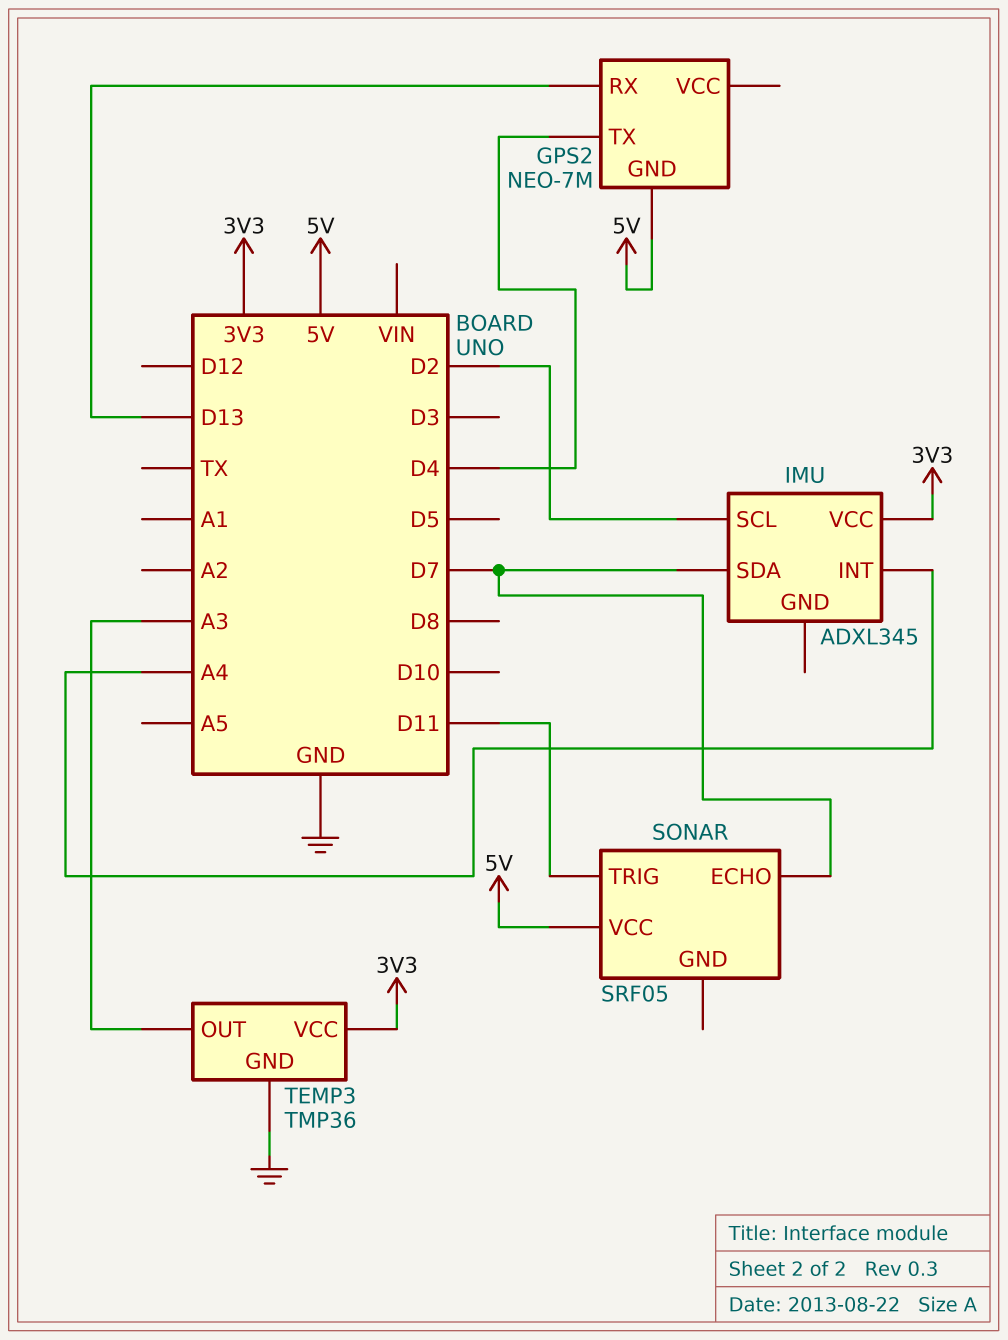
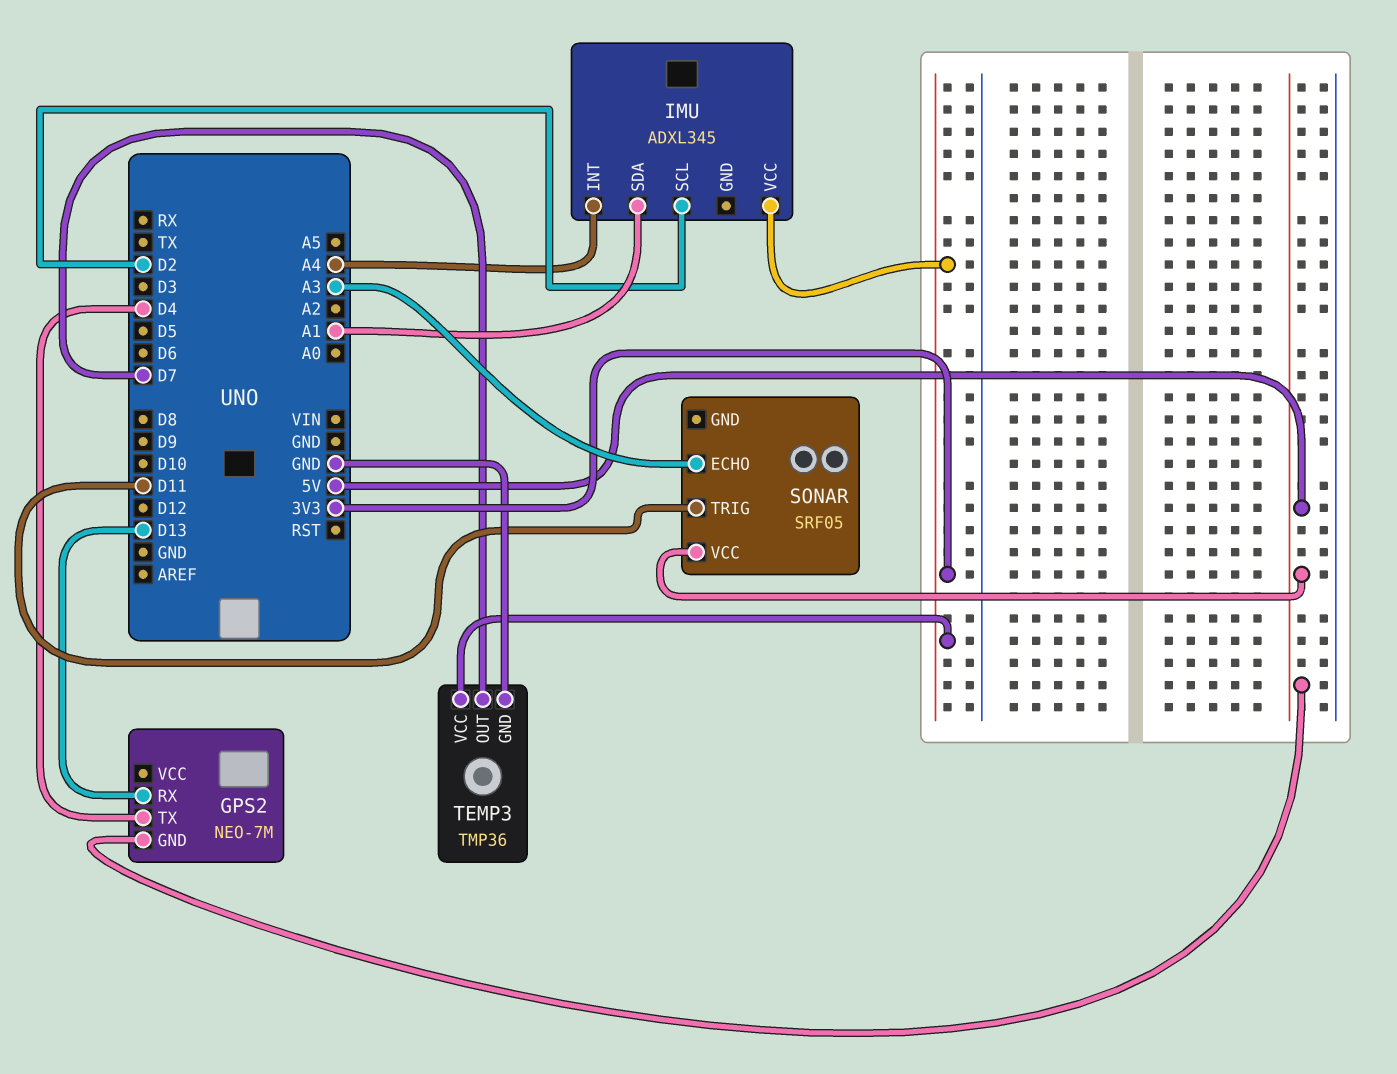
IMU pin SDA: D7 -> A1
SONAR pin ECHO: D7 -> A3
TEMP3 pin OUT: A3 -> D7

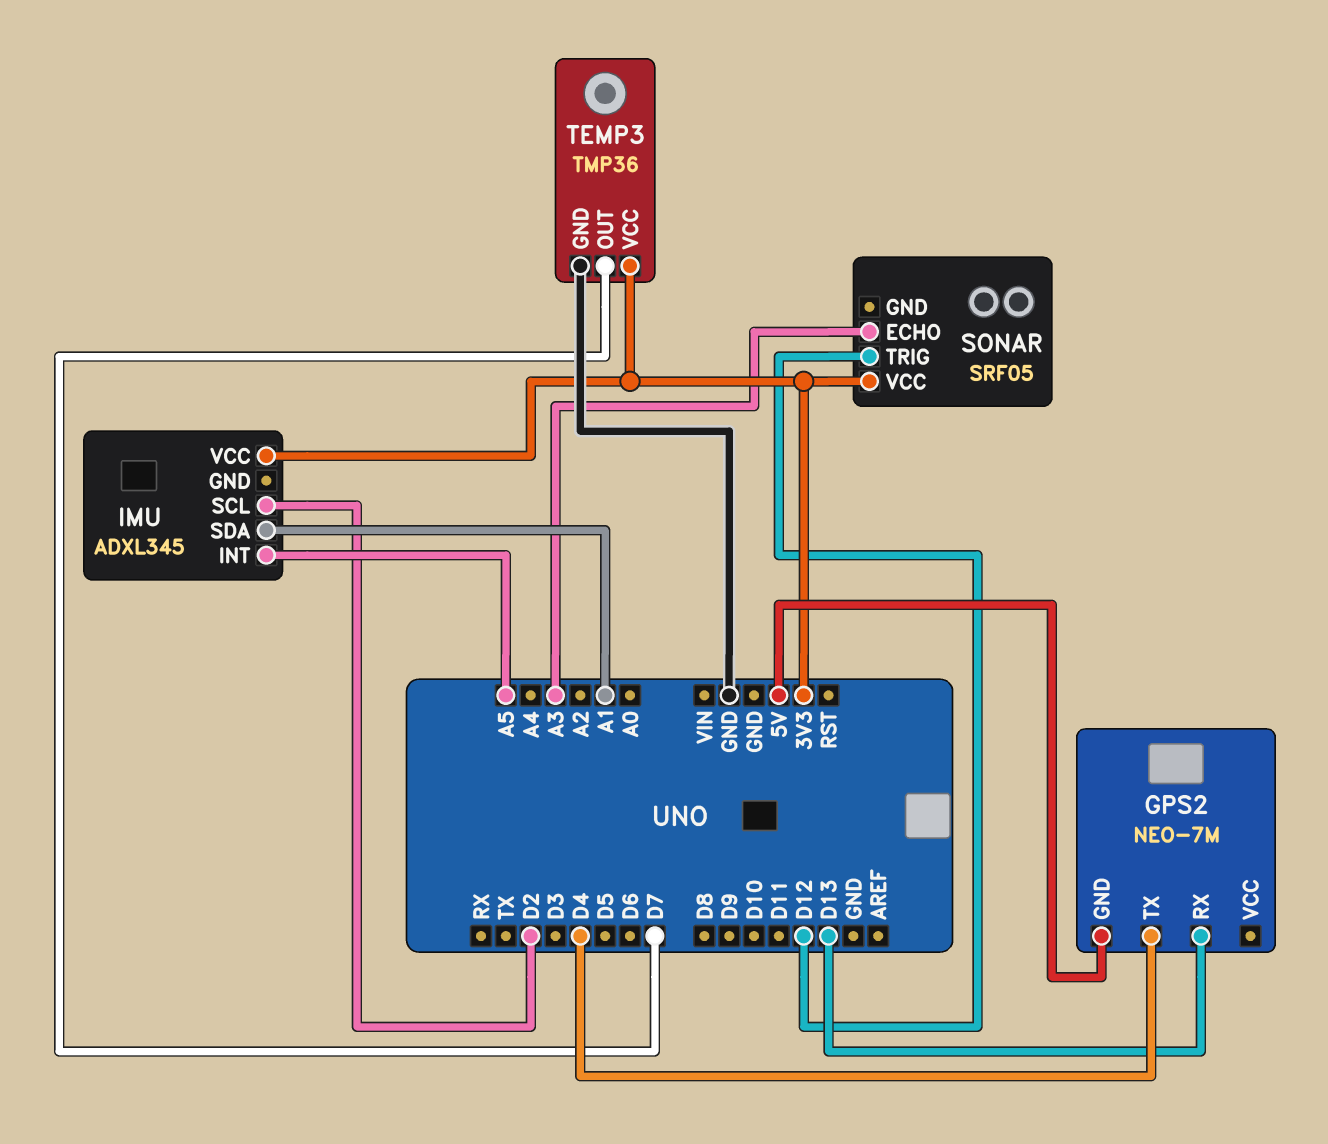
IMU pin INT: A4 -> A5
SONAR pin TRIG: D11 -> D12
SONAR pin VCC: 5V -> 3V3

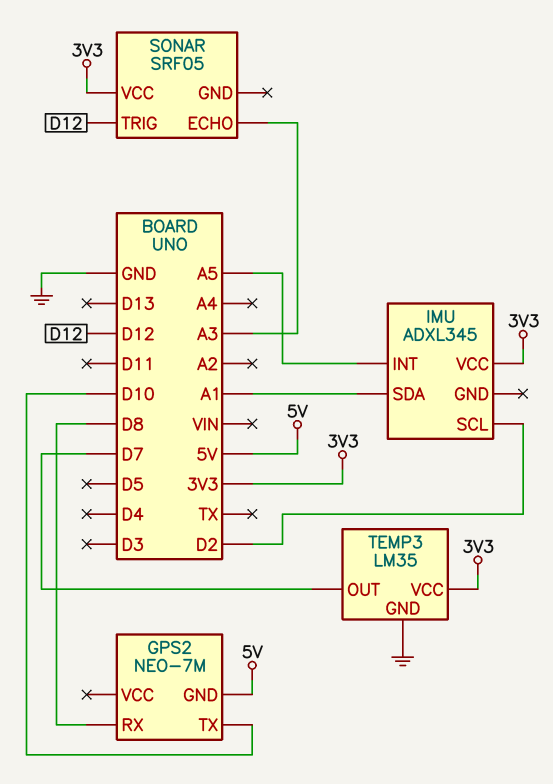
GPS2 pin RX: D13 -> D8
GPS2 pin TX: D4 -> D10
TEMP3: TMP36 -> LM35

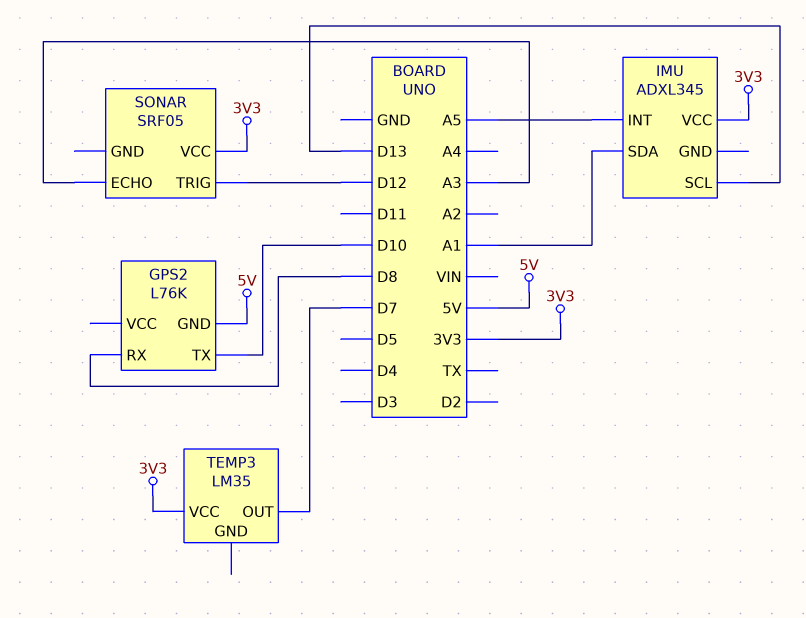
GPS2: NEO-7M -> L76K
IMU pin SCL: D2 -> D13
TEMP3 pin GND: GND -> none

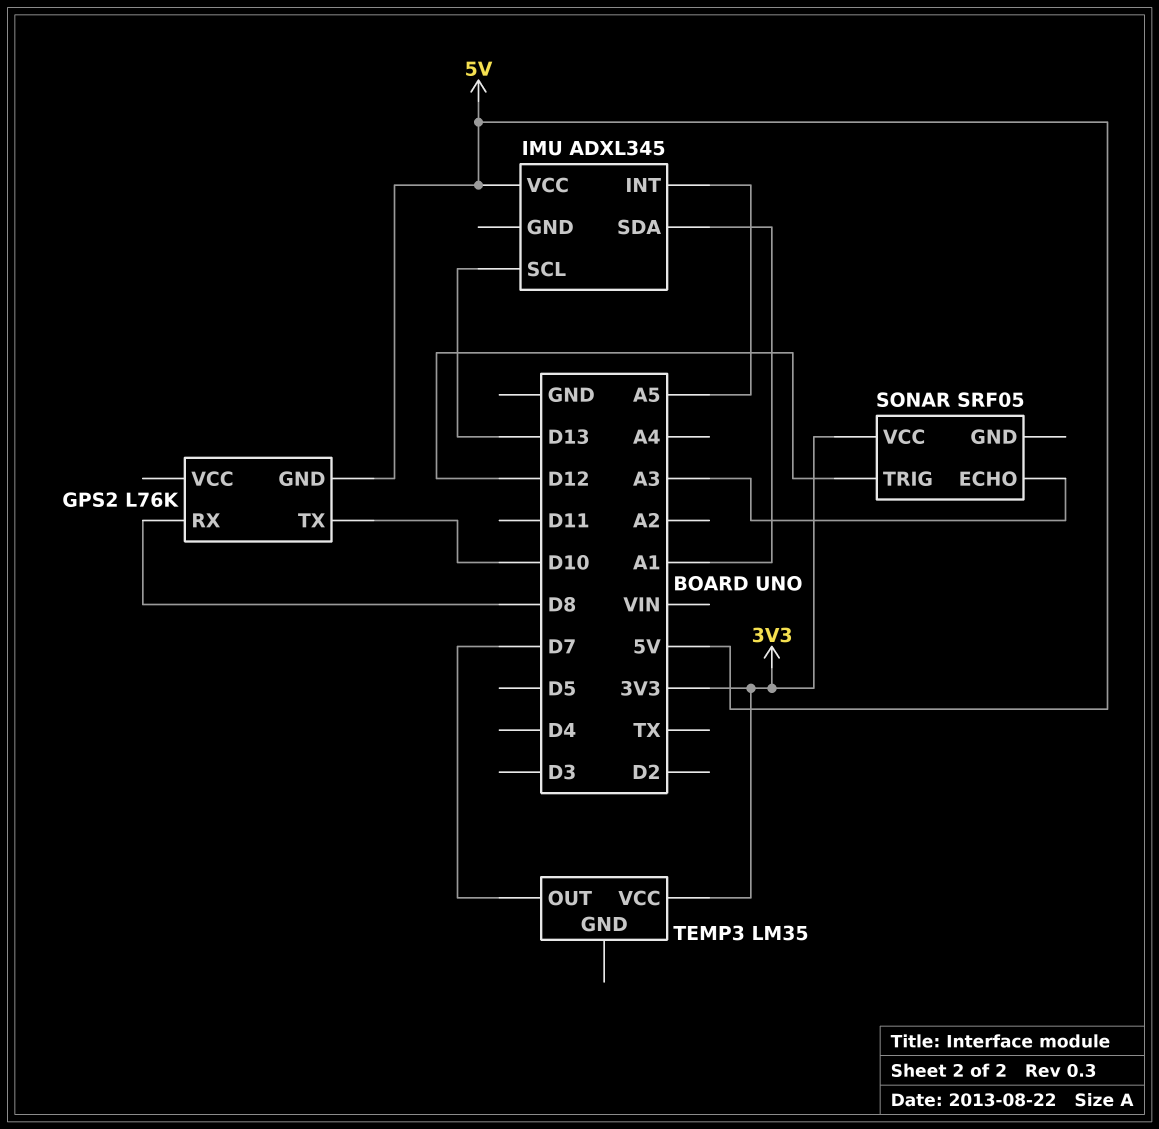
IMU pin VCC: 3V3 -> 5V

